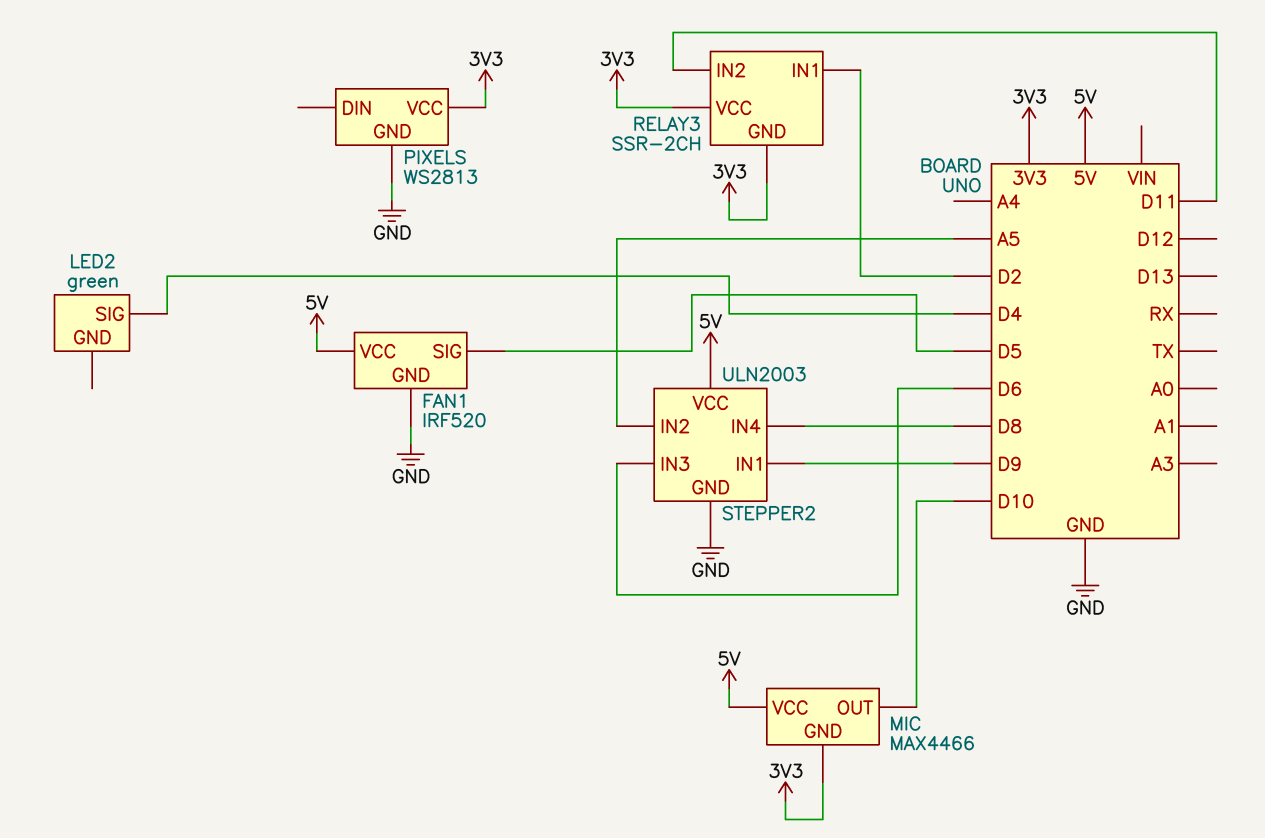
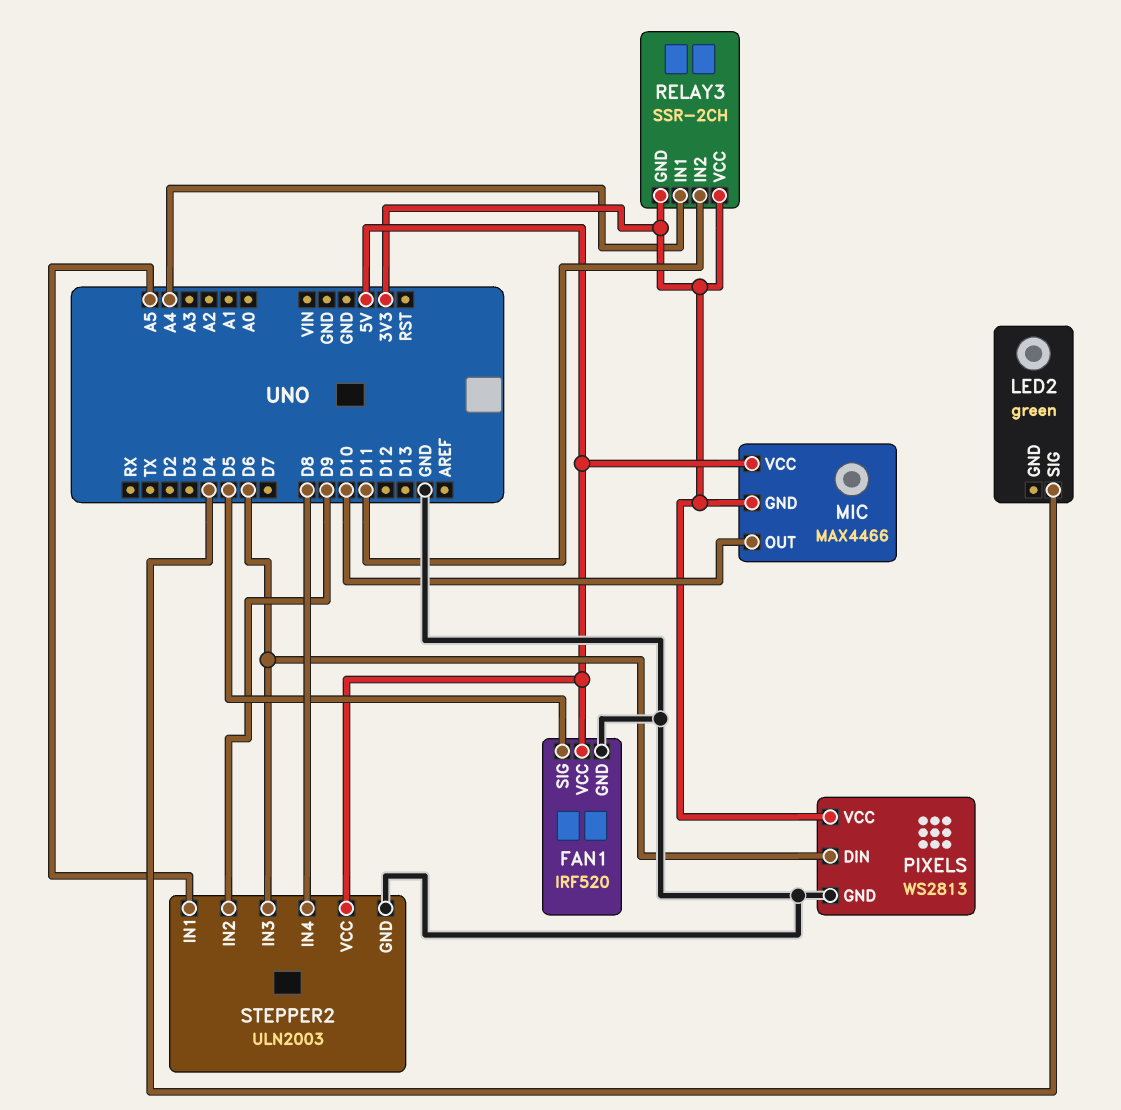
PIXELS pin DIN: none -> D6
RELAY3 pin IN1: D2 -> A4
STEPPER2 pin IN1: D9 -> A5
STEPPER2 pin IN2: A5 -> D9

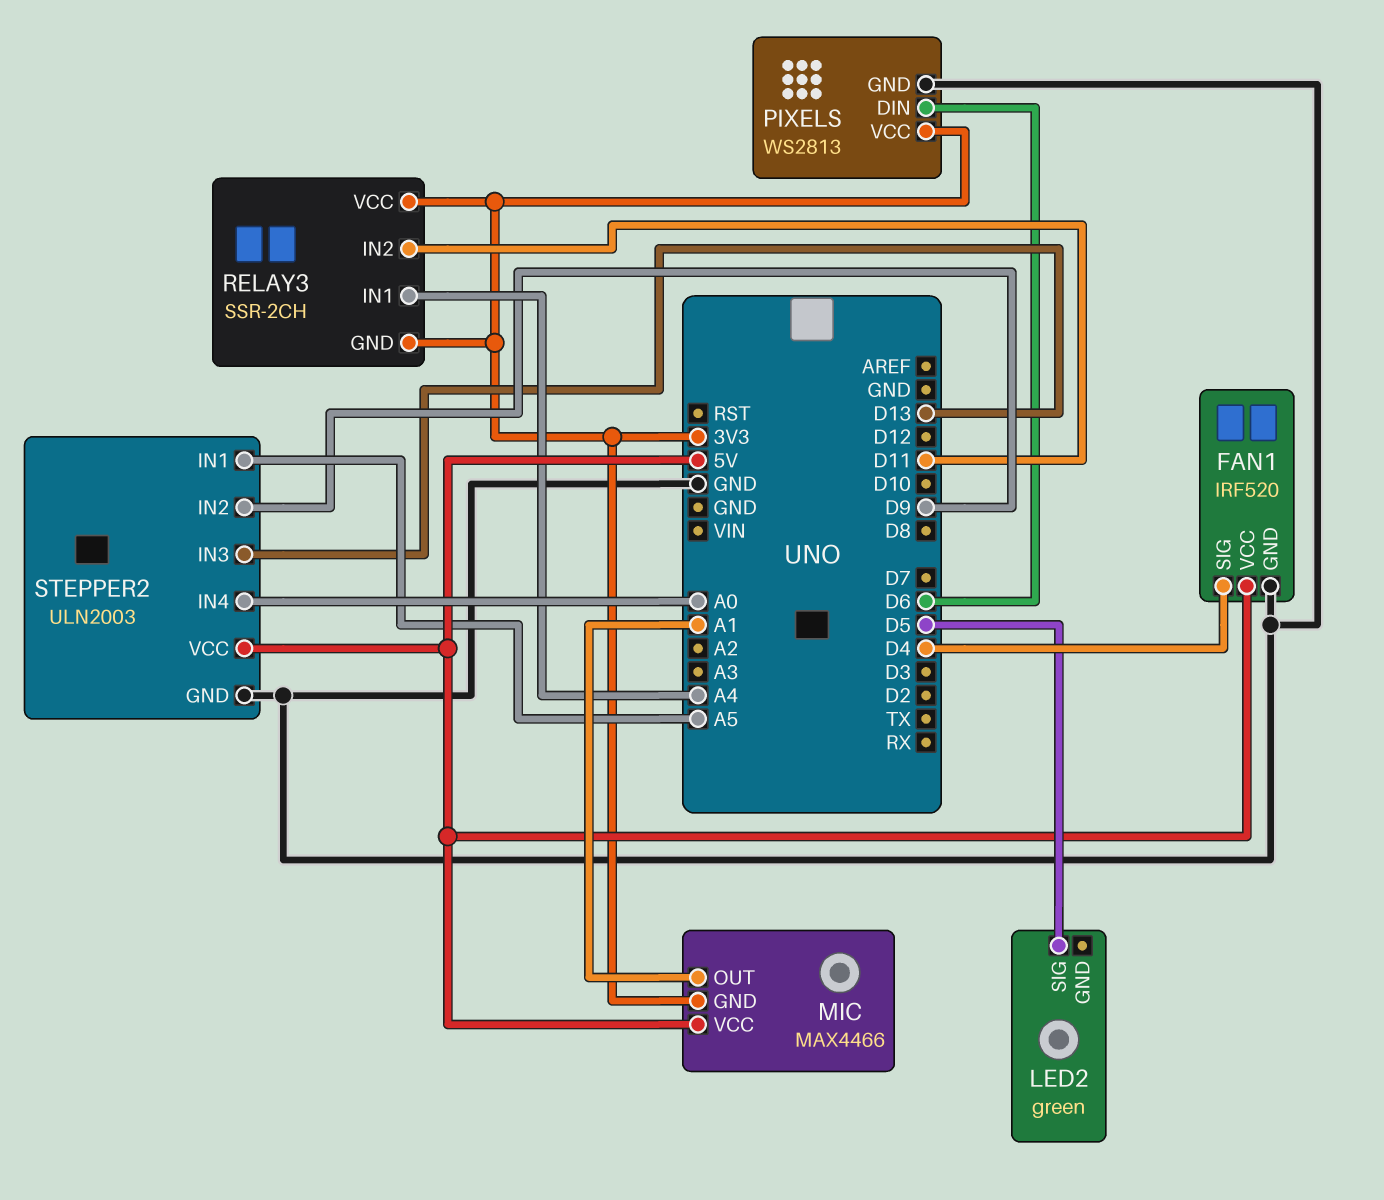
FAN1 pin SIG: D5 -> D4
LED2 pin SIG: D4 -> D5
MIC pin OUT: D10 -> A1
STEPPER2 pin IN3: D6 -> D13
STEPPER2 pin IN4: D8 -> A0

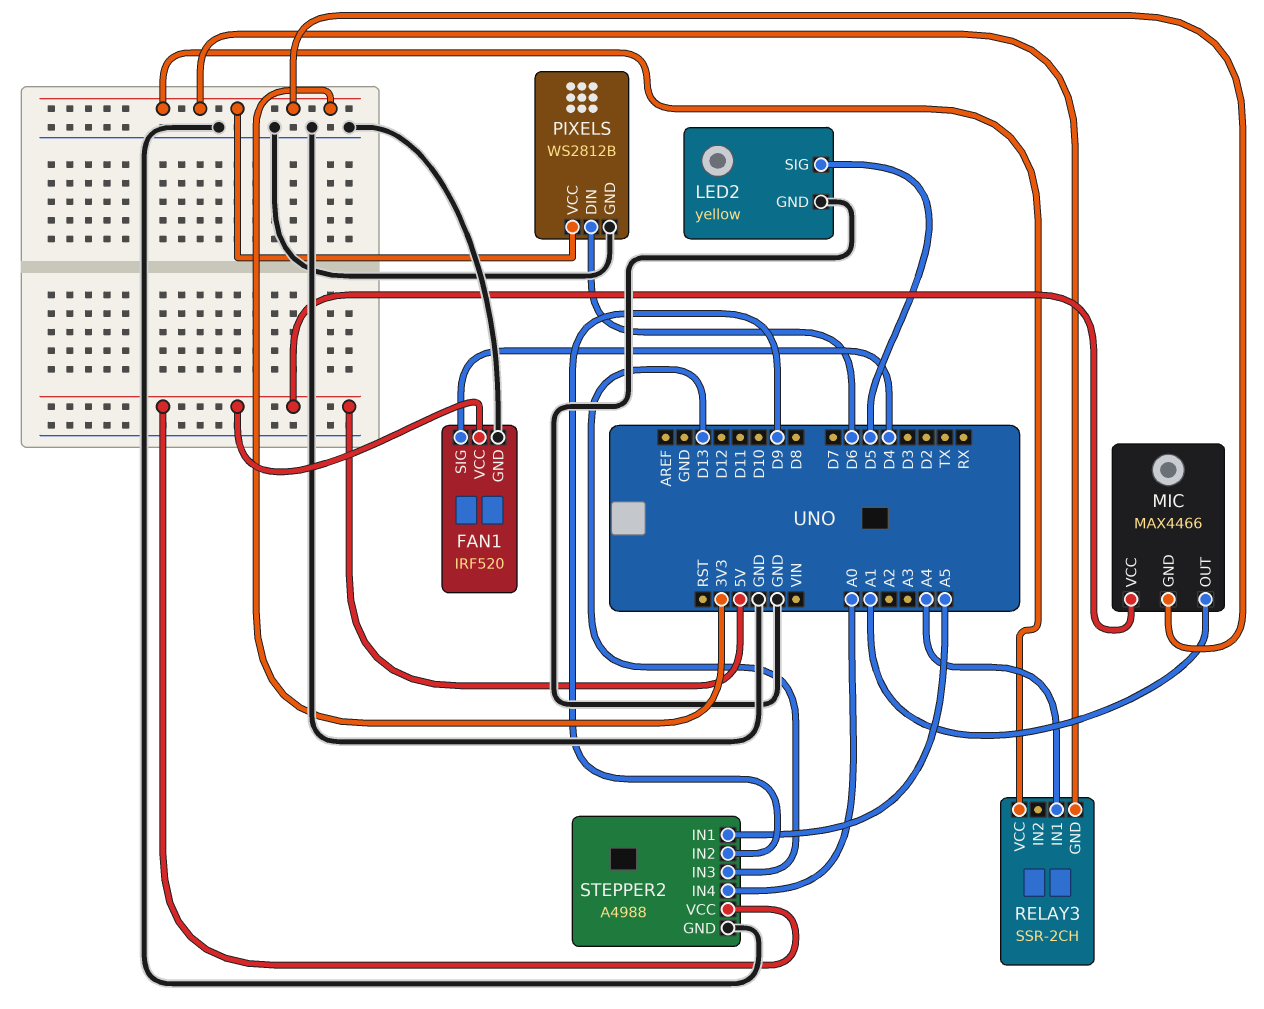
LED2: green -> yellow
LED2 pin GND: none -> GND
PIXELS: WS2813 -> WS2812B
RELAY3 pin IN2: D11 -> none
STEPPER2: ULN2003 -> A4988

